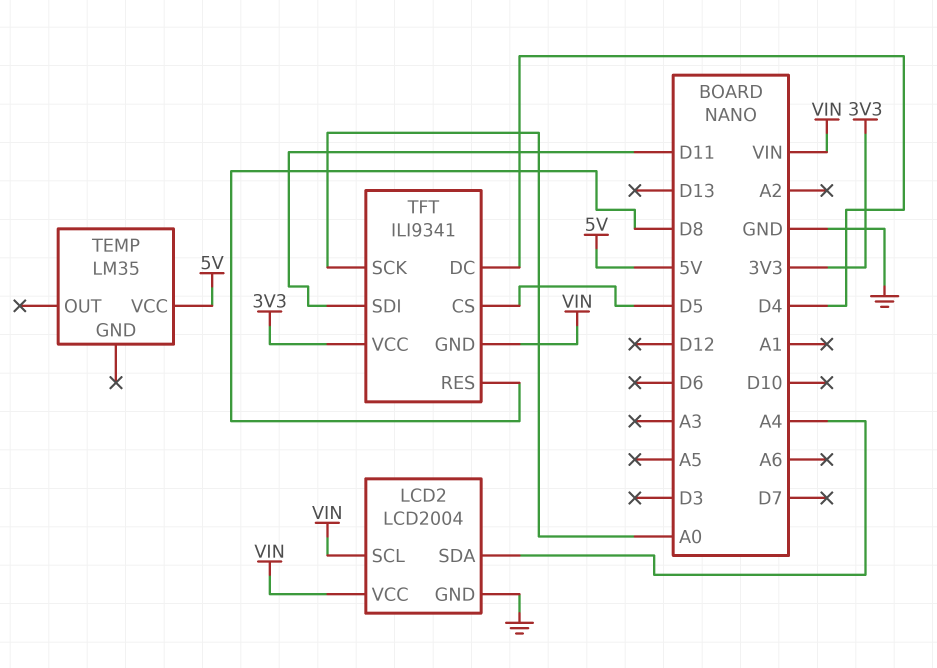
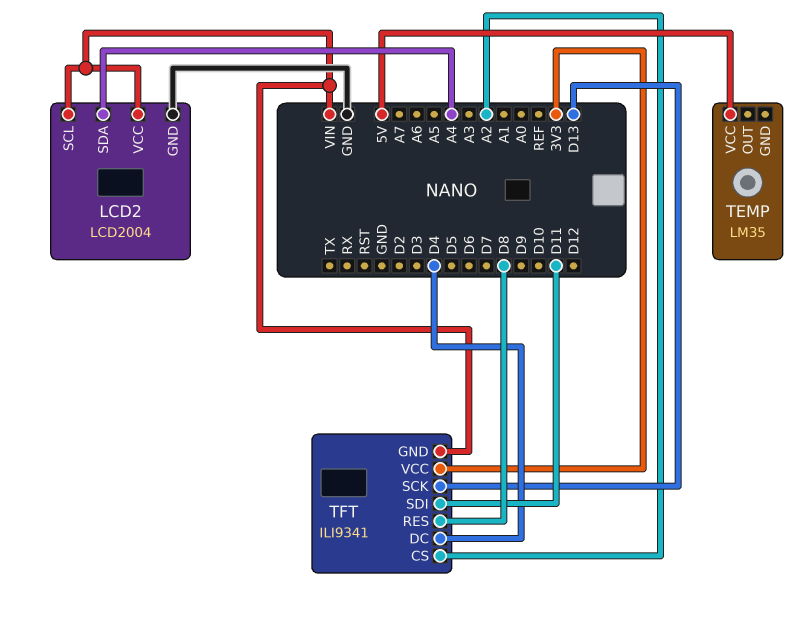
TFT pin CS: D5 -> A2
TFT pin SCK: A0 -> D13

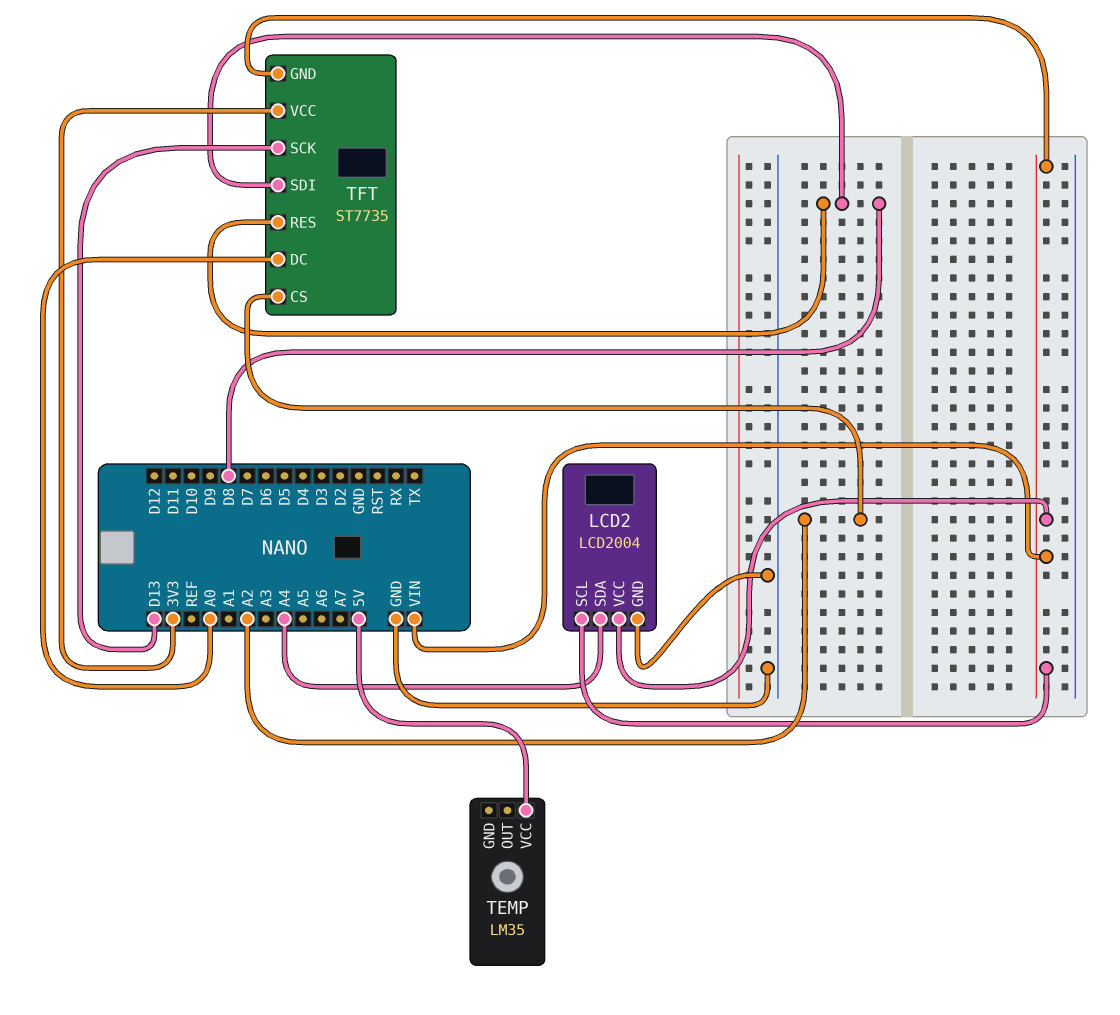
TFT: ILI9341 -> ST7735
TFT pin DC: D4 -> A0
TFT pin SDI: D11 -> D8

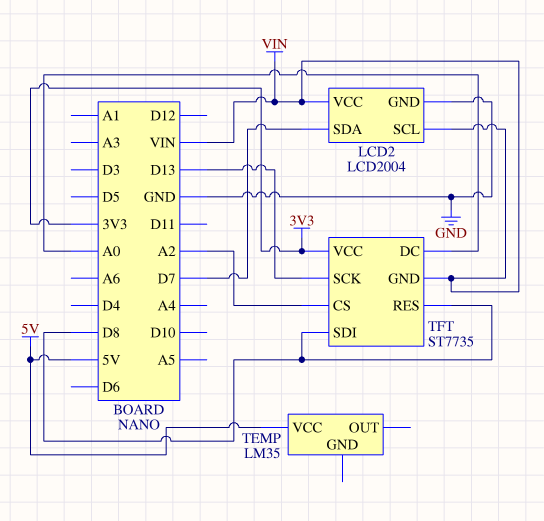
LCD2 pin SDA: A4 -> D7

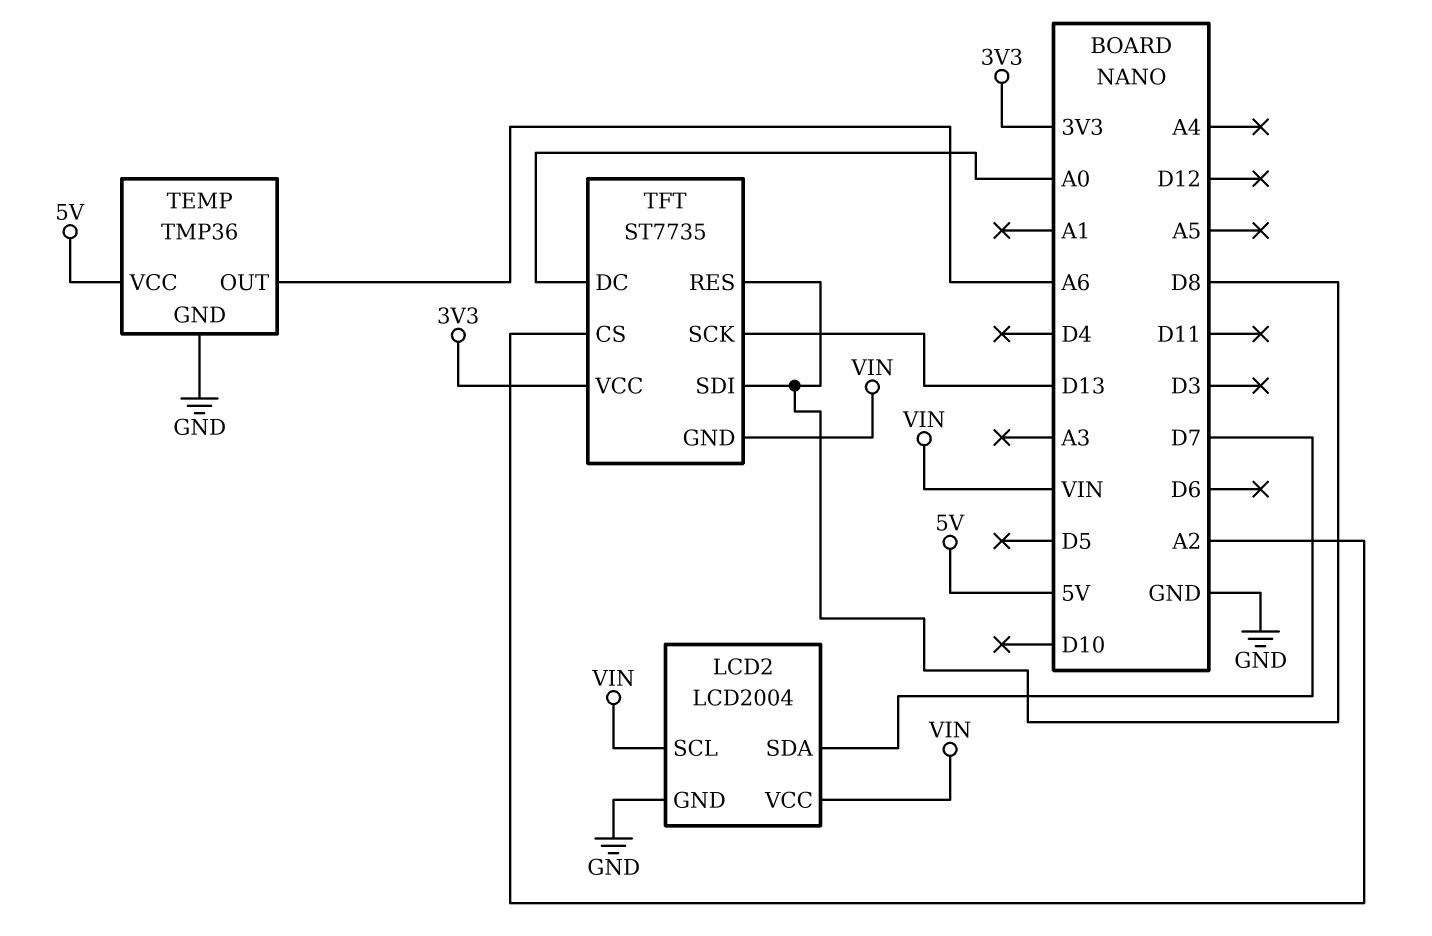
TEMP: LM35 -> TMP36
TEMP pin GND: none -> GND
TEMP pin OUT: none -> A6

